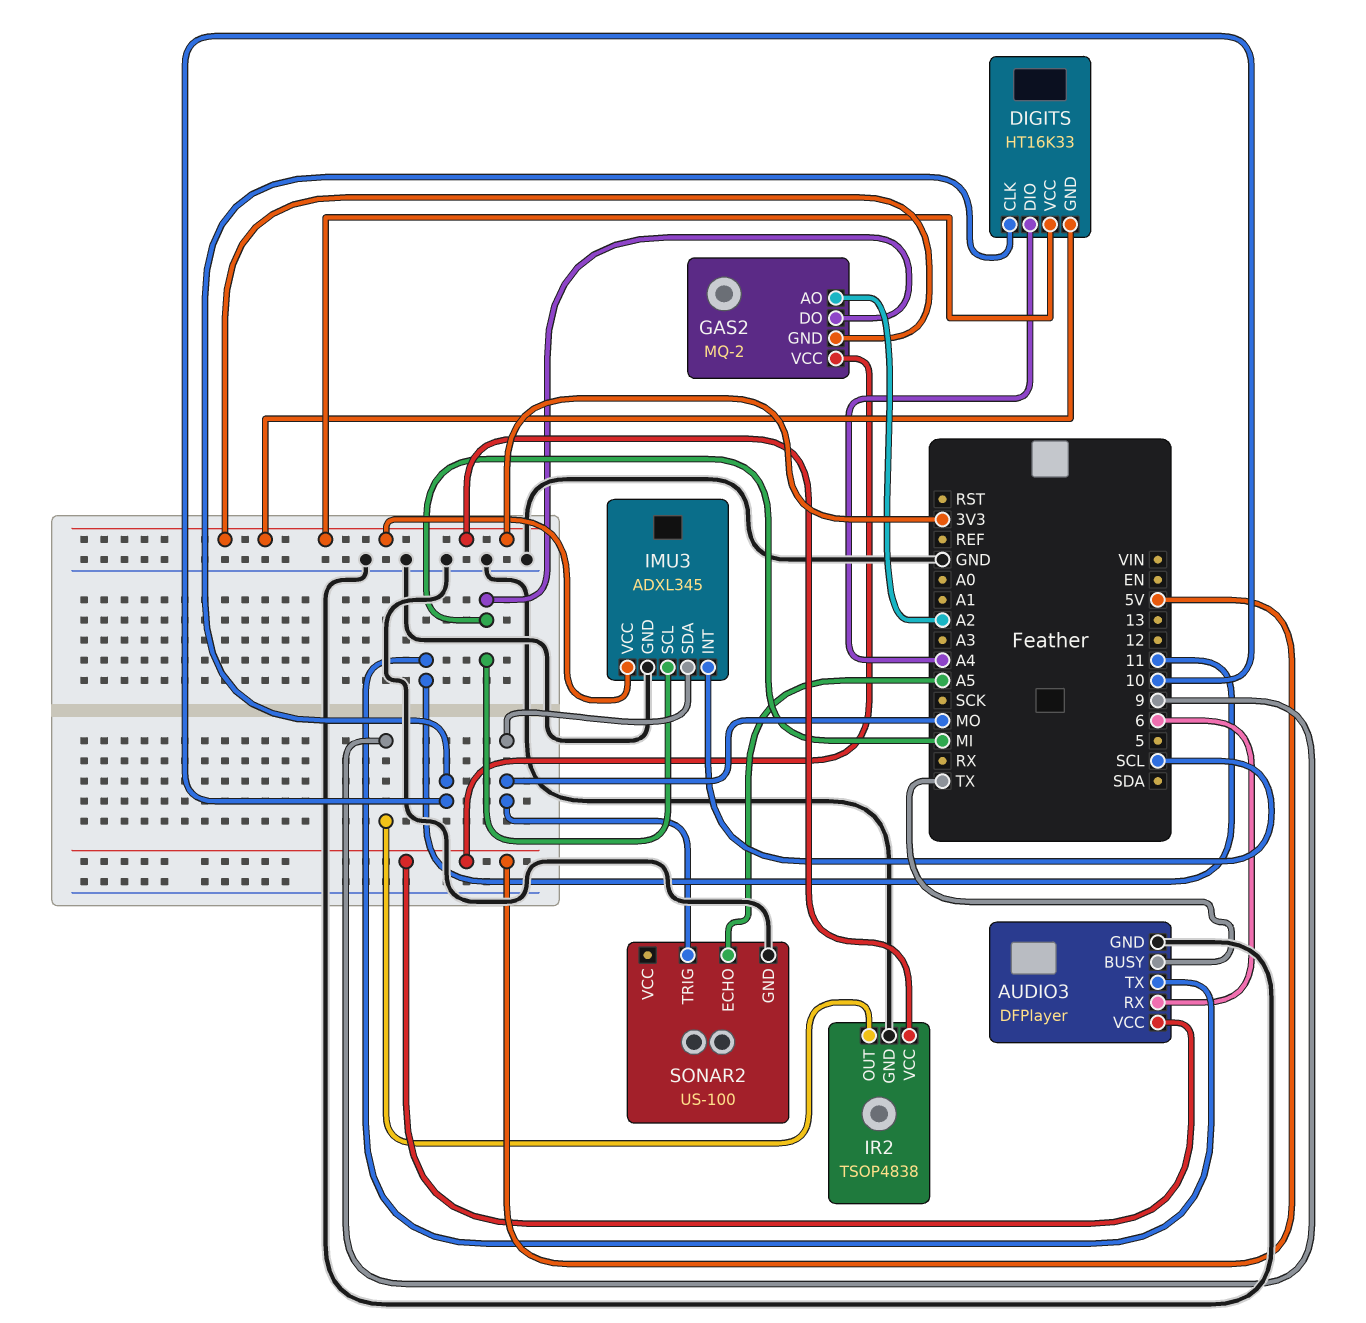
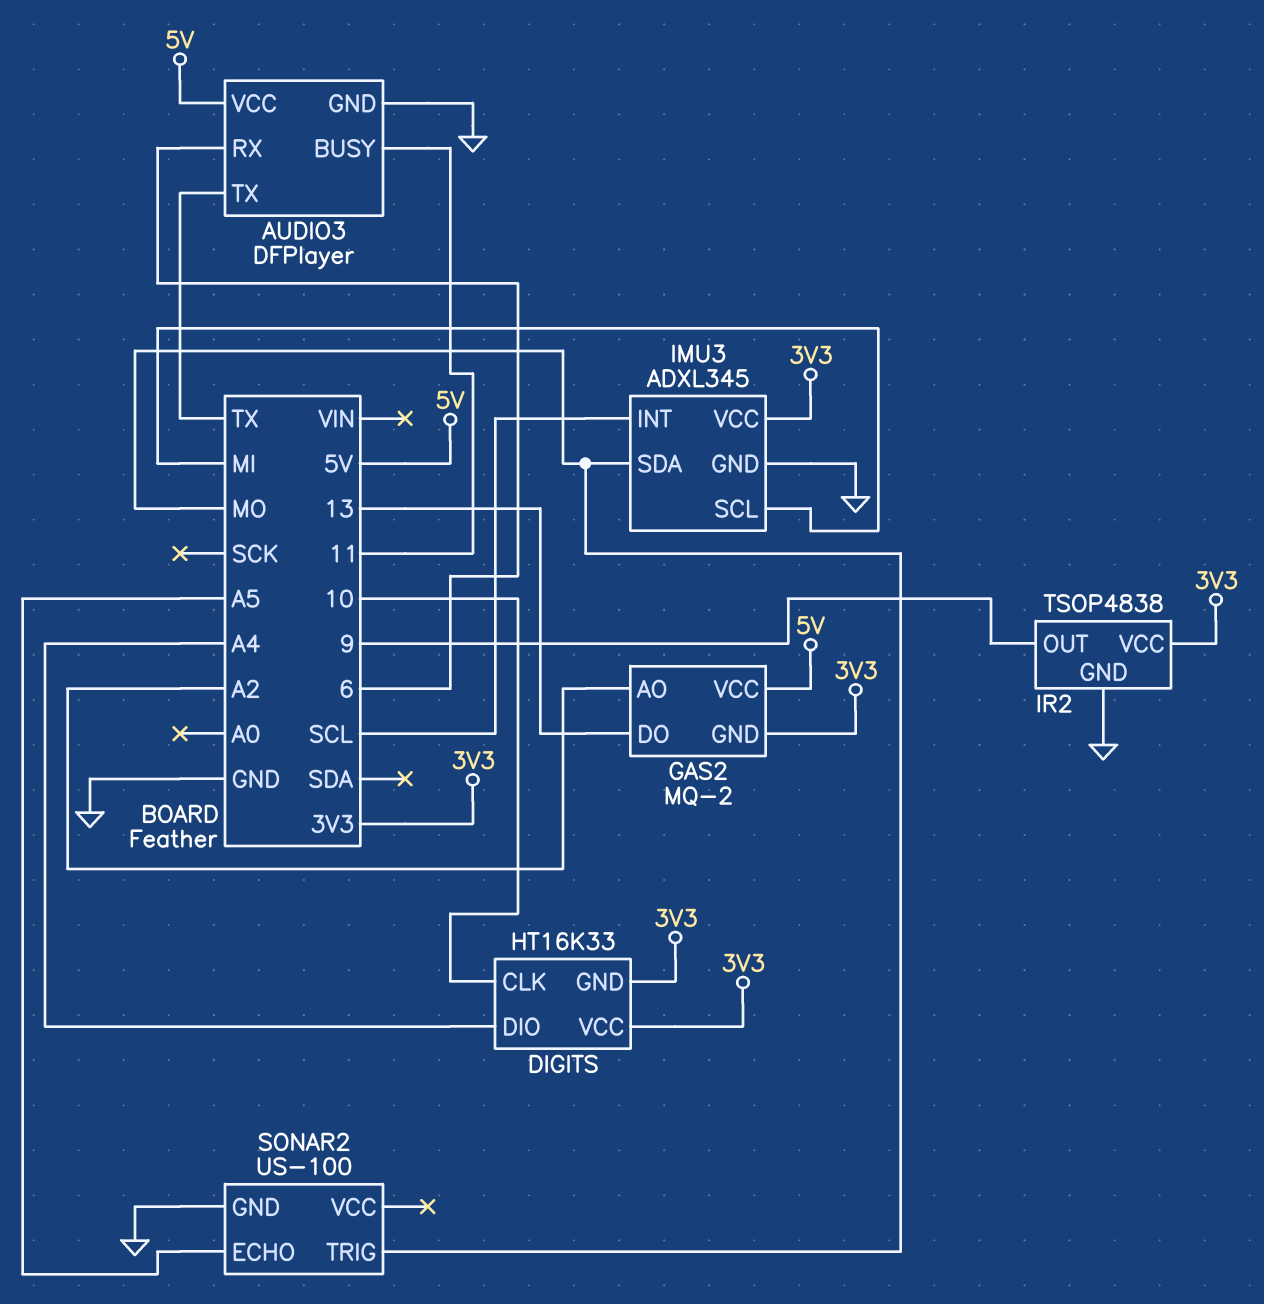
AUDIO3 pin BUSY: TX -> 11
AUDIO3 pin TX: 11 -> TX
GAS2 pin DO: MI -> 13

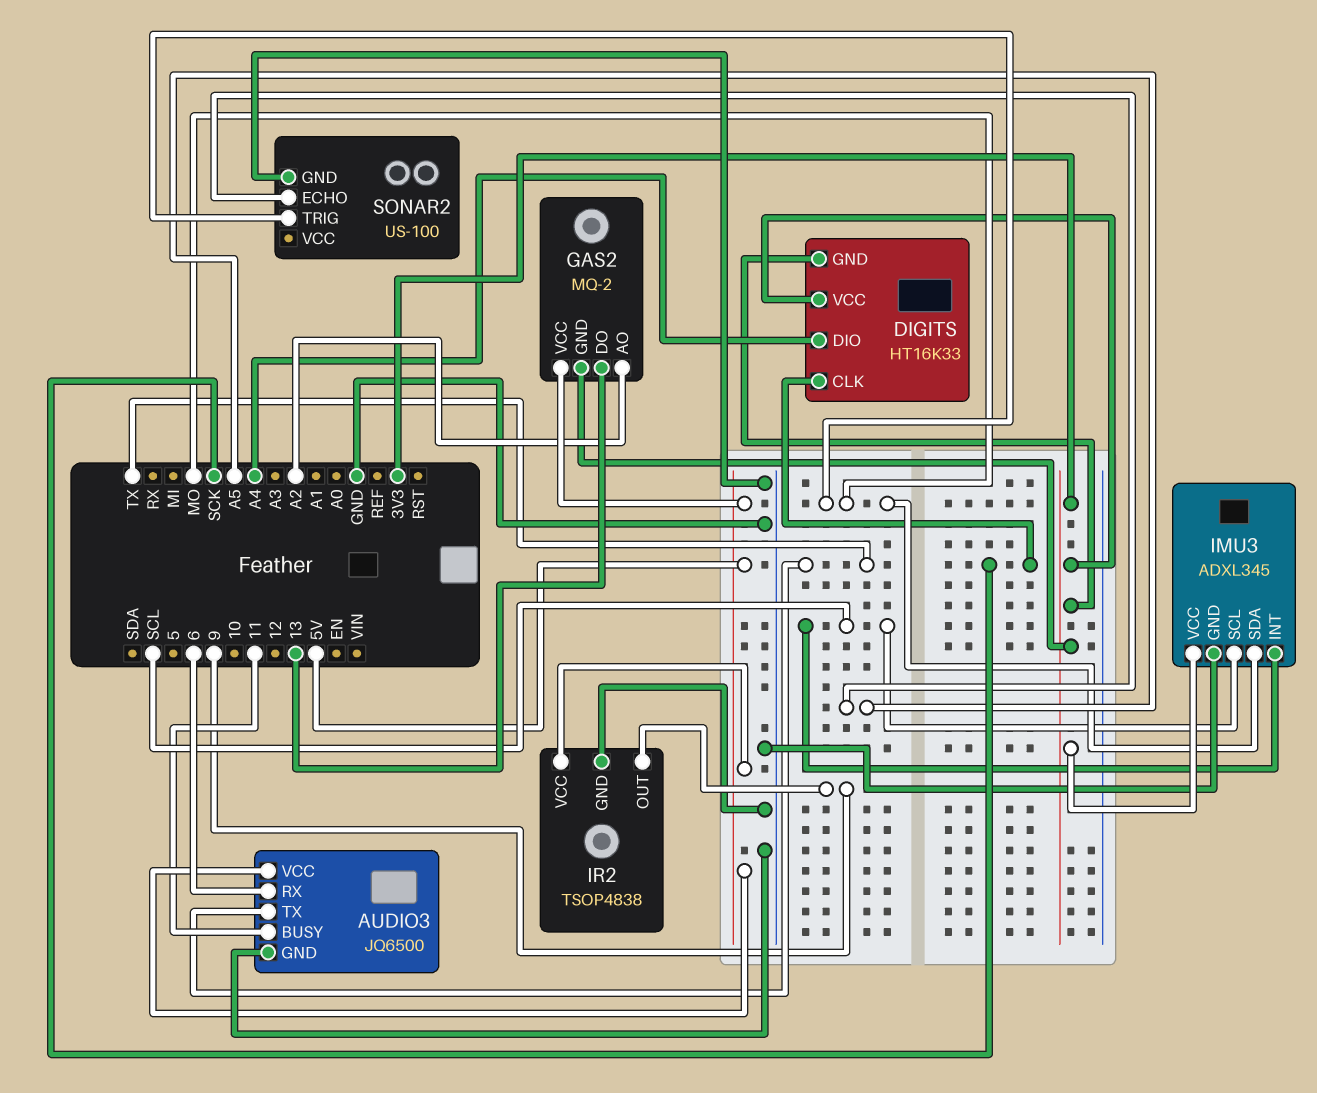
AUDIO3: DFPlayer -> JQ6500
DIGITS pin CLK: 10 -> SCK
IMU3 pin SCL: MI -> SCL
IR2 pin VCC: 3V3 -> 5V

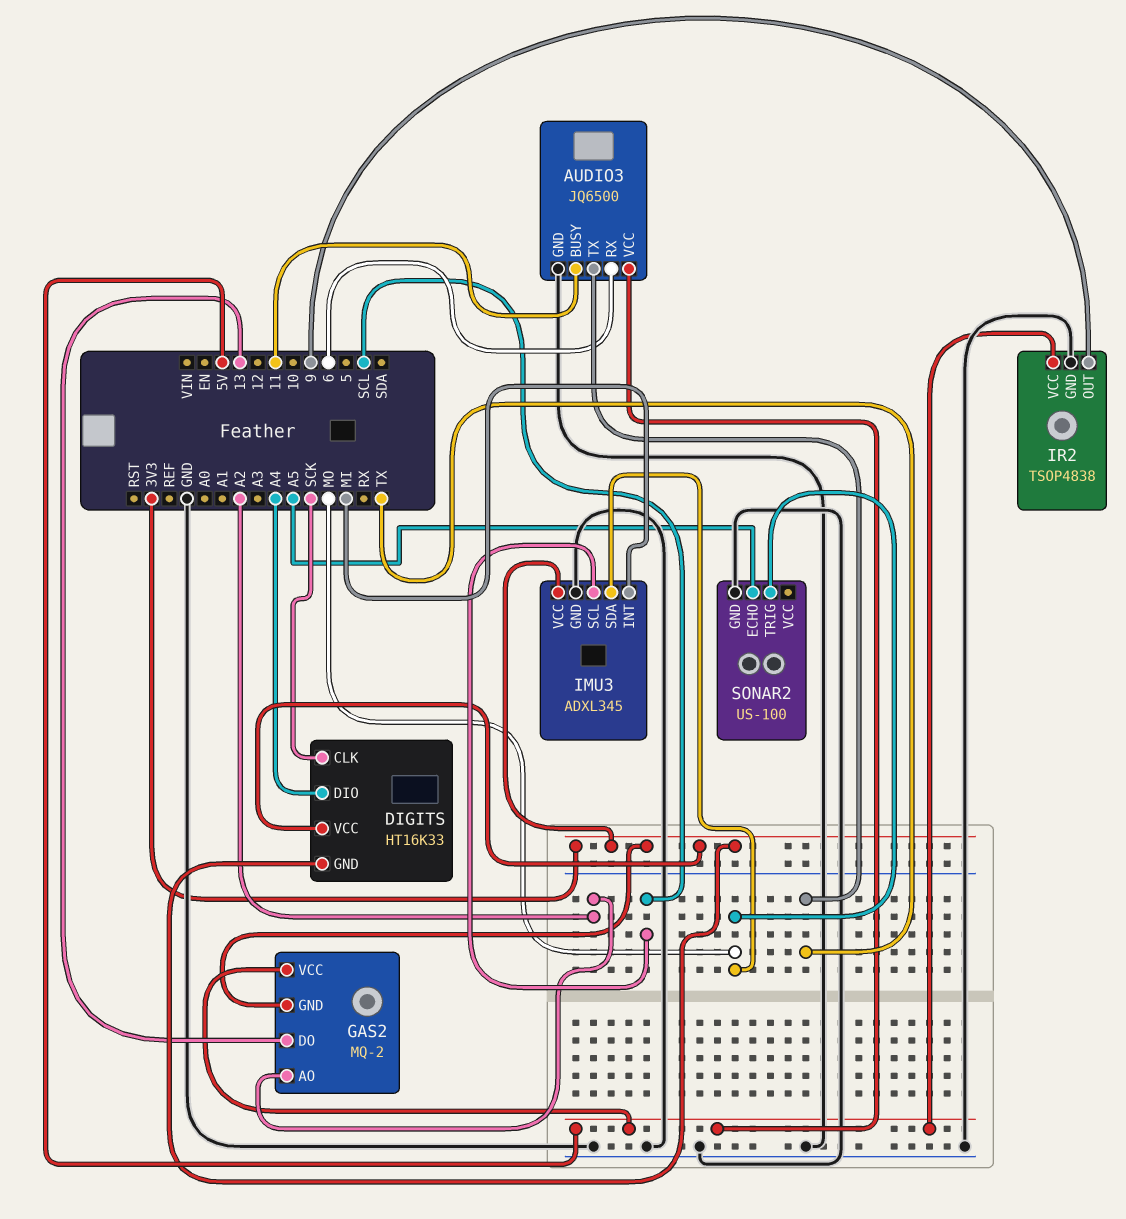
IMU3 pin INT: SCL -> MI

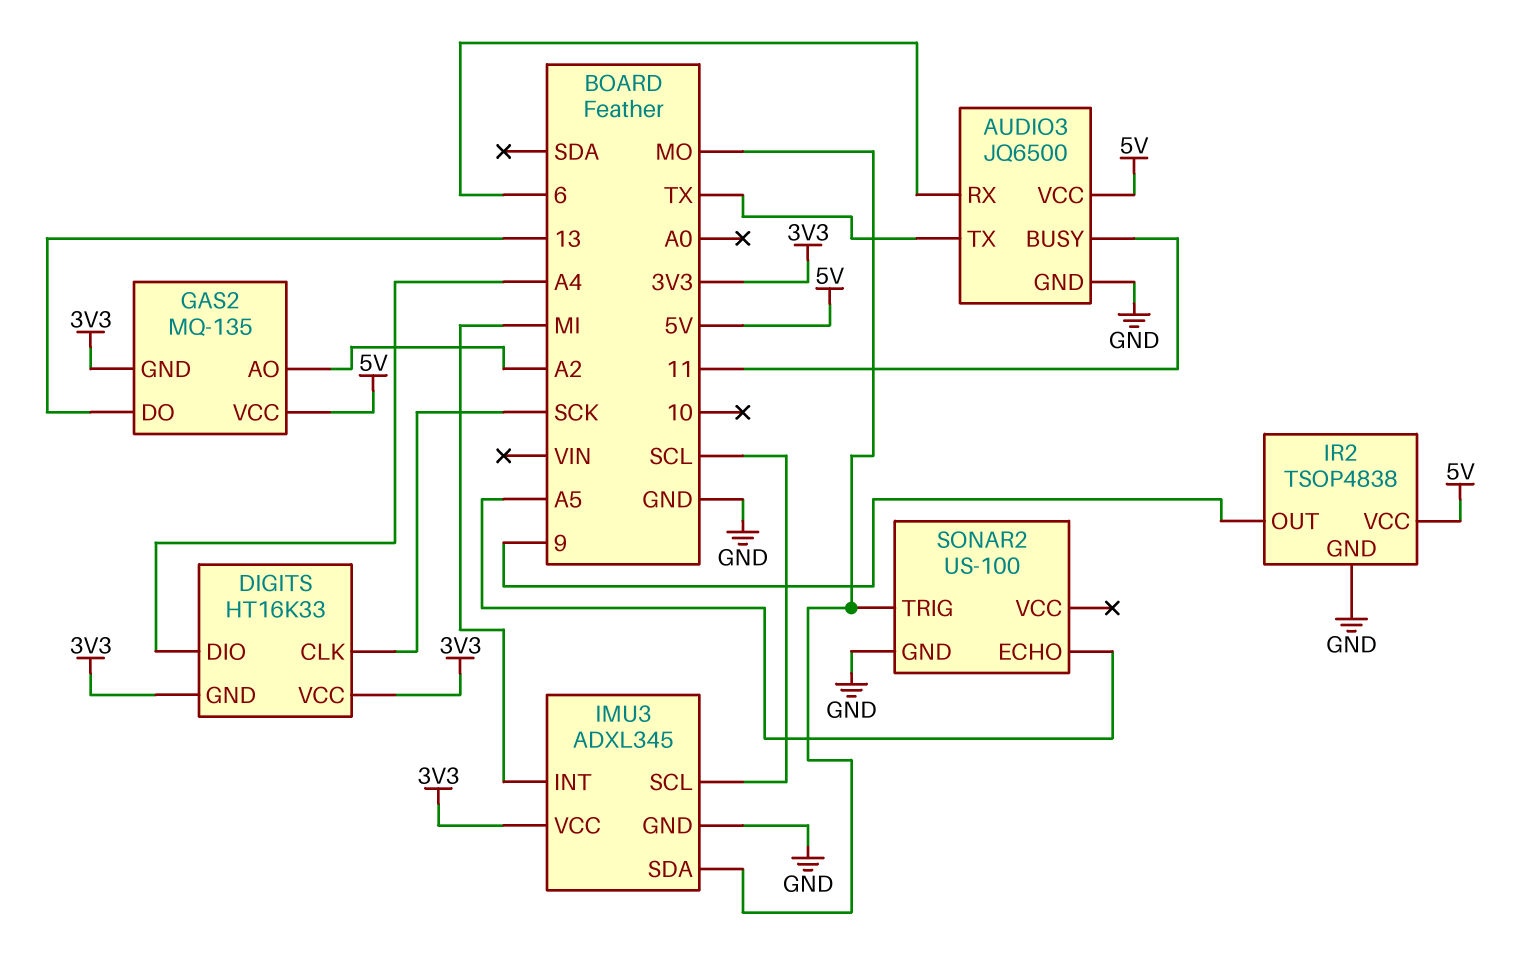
GAS2: MQ-2 -> MQ-135

